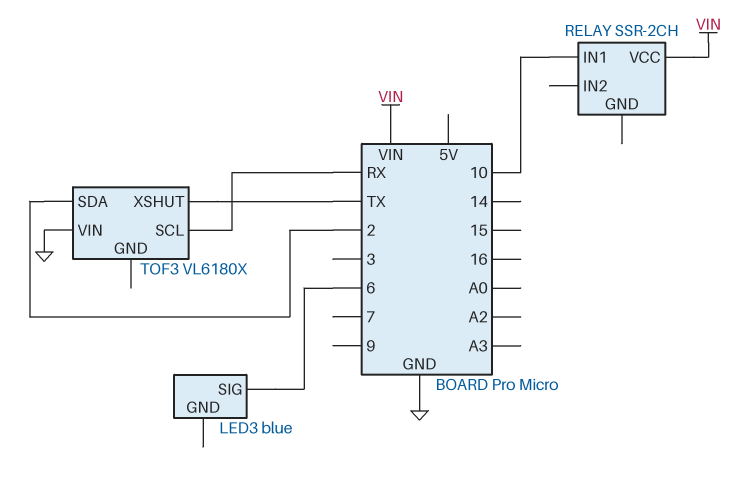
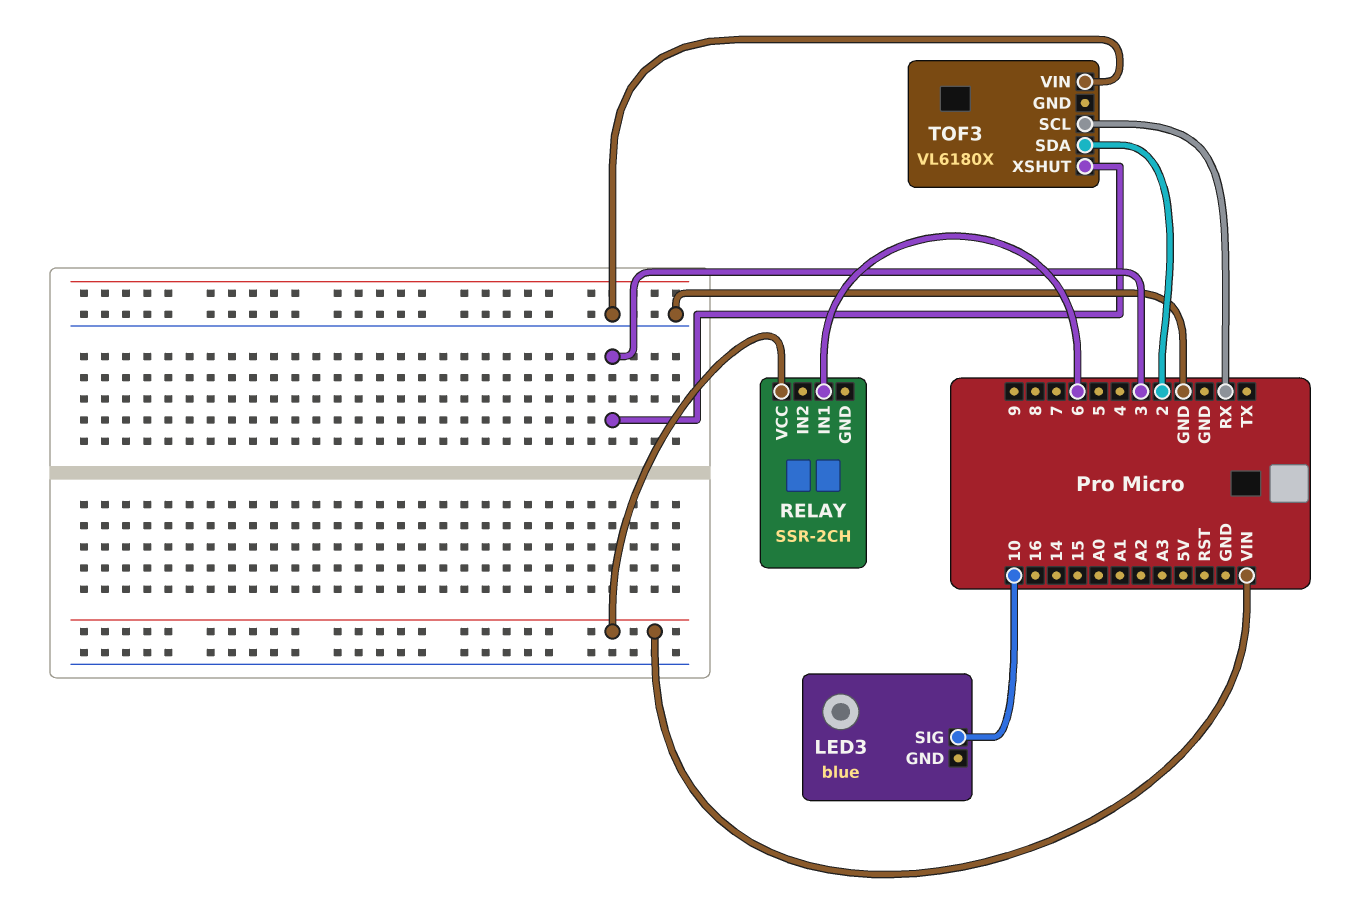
LED3 pin SIG: 6 -> 10
RELAY pin IN1: 10 -> 6
TOF3 pin XSHUT: TX -> 3

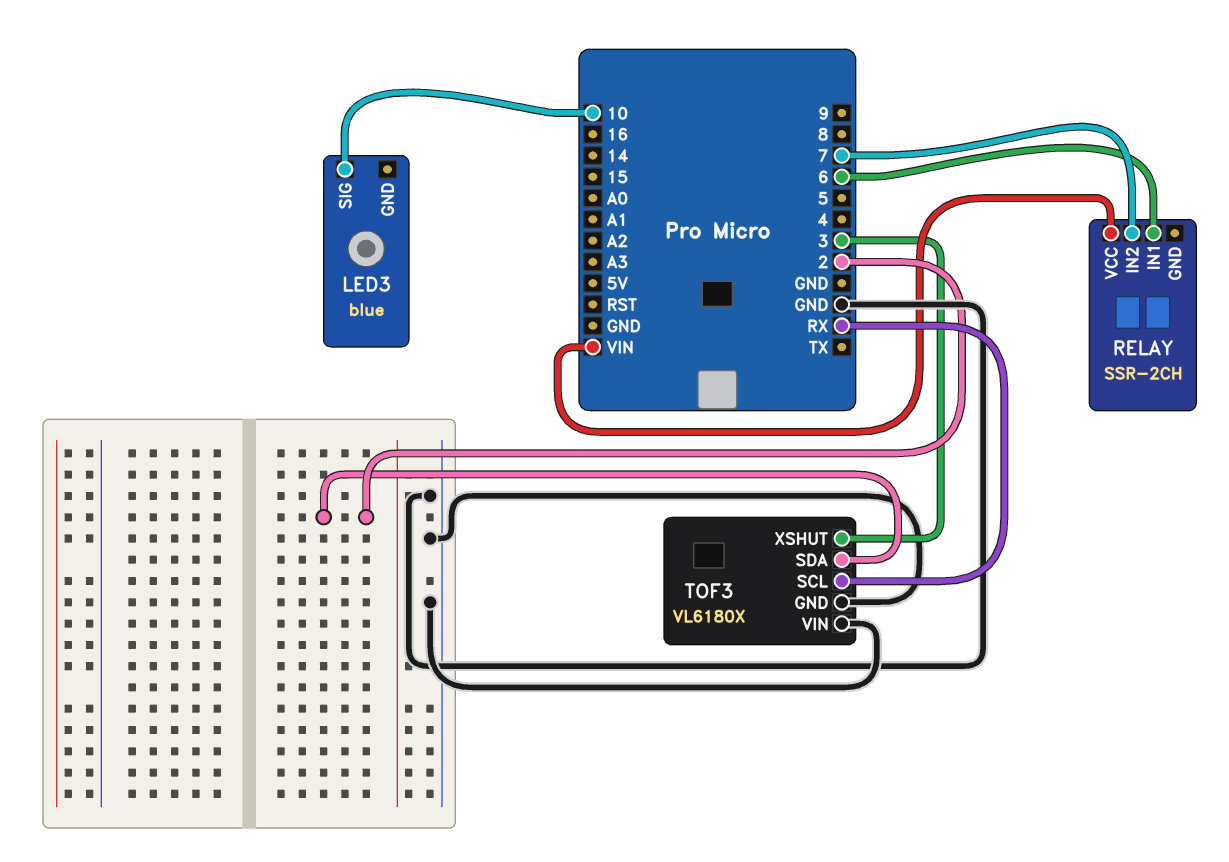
RELAY pin IN2: none -> 7
TOF3 pin GND: none -> GND

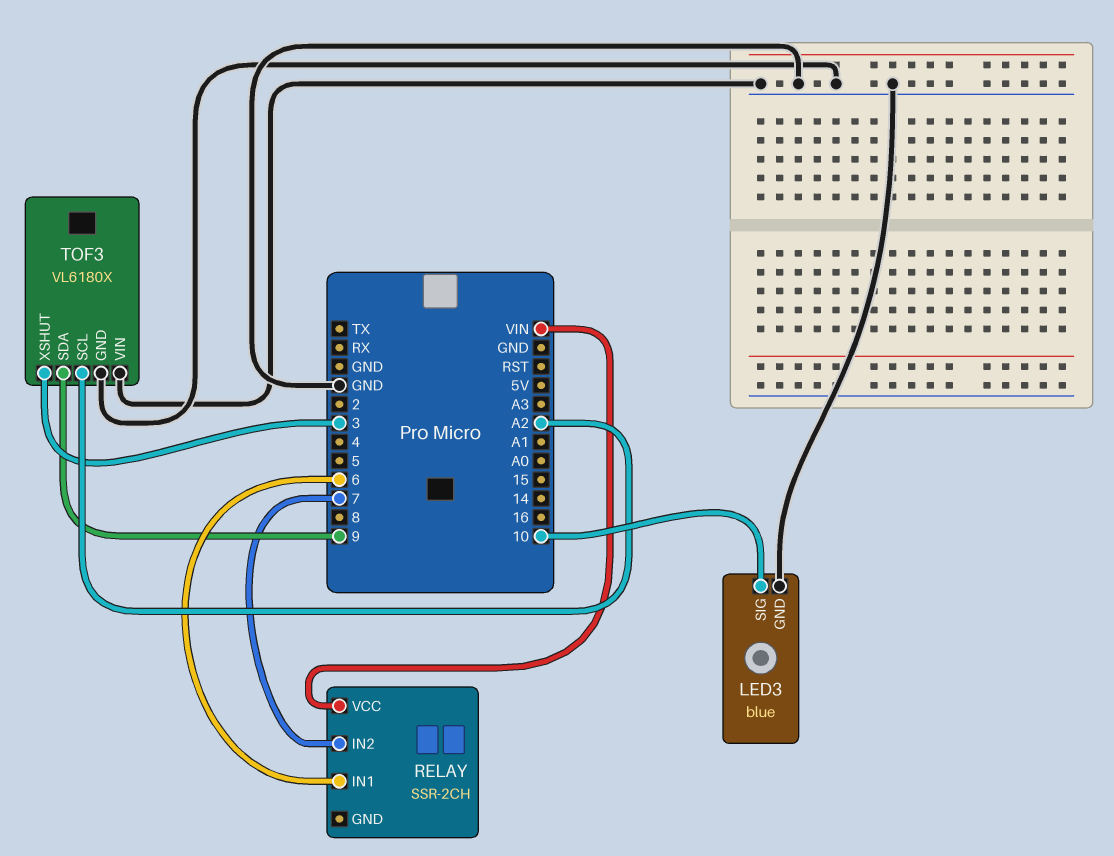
LED3 pin GND: none -> GND
TOF3 pin SCL: RX -> A2
TOF3 pin SDA: 2 -> 9

